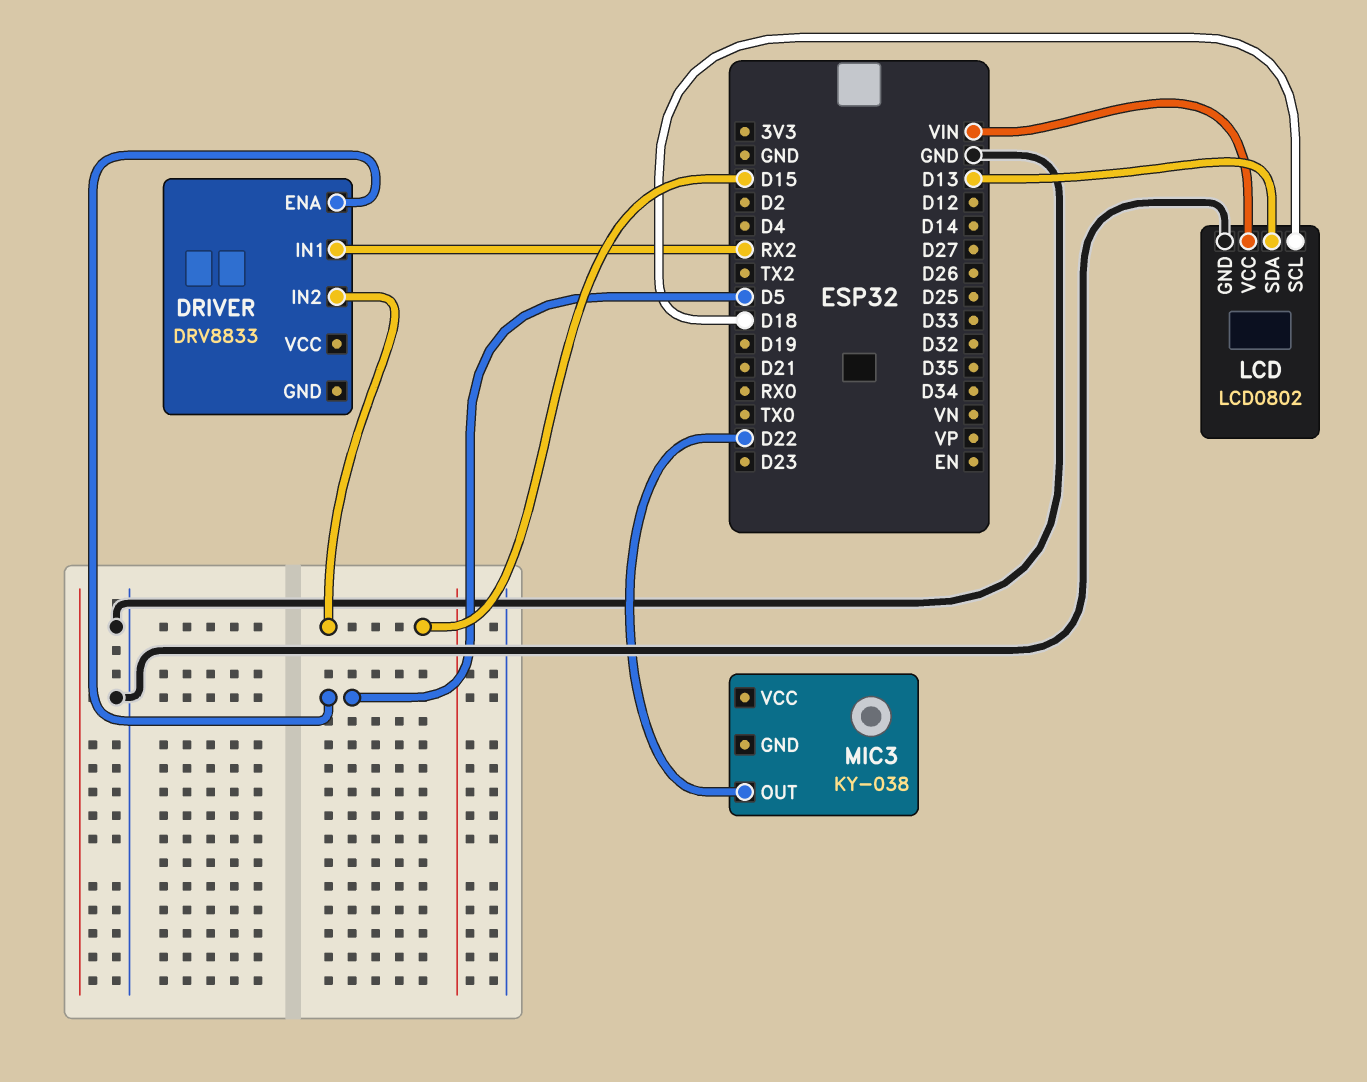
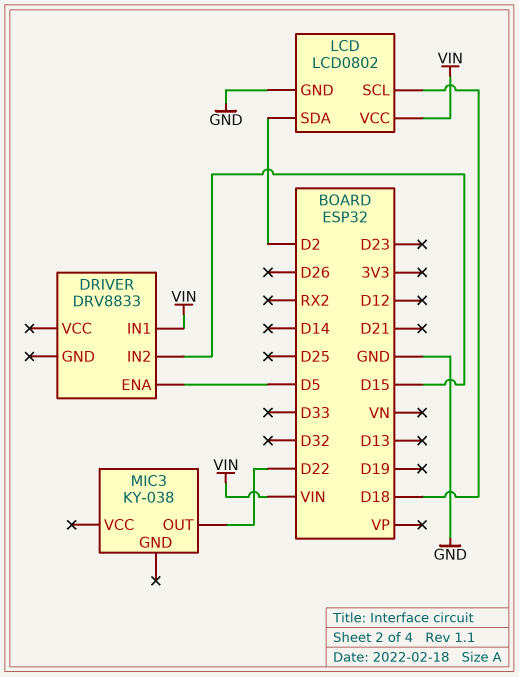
DRIVER pin IN1: RX2 -> VIN
LCD pin SDA: D13 -> D2

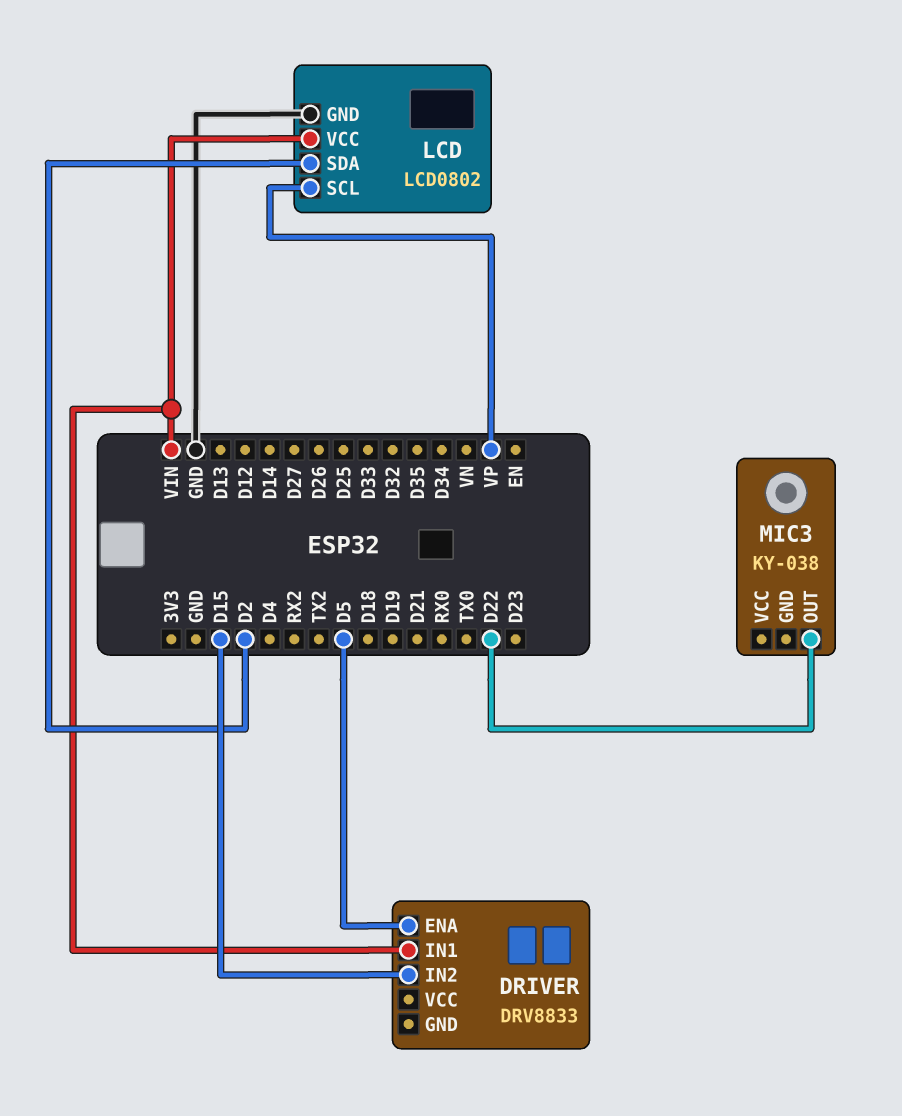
LCD pin SCL: D18 -> VP

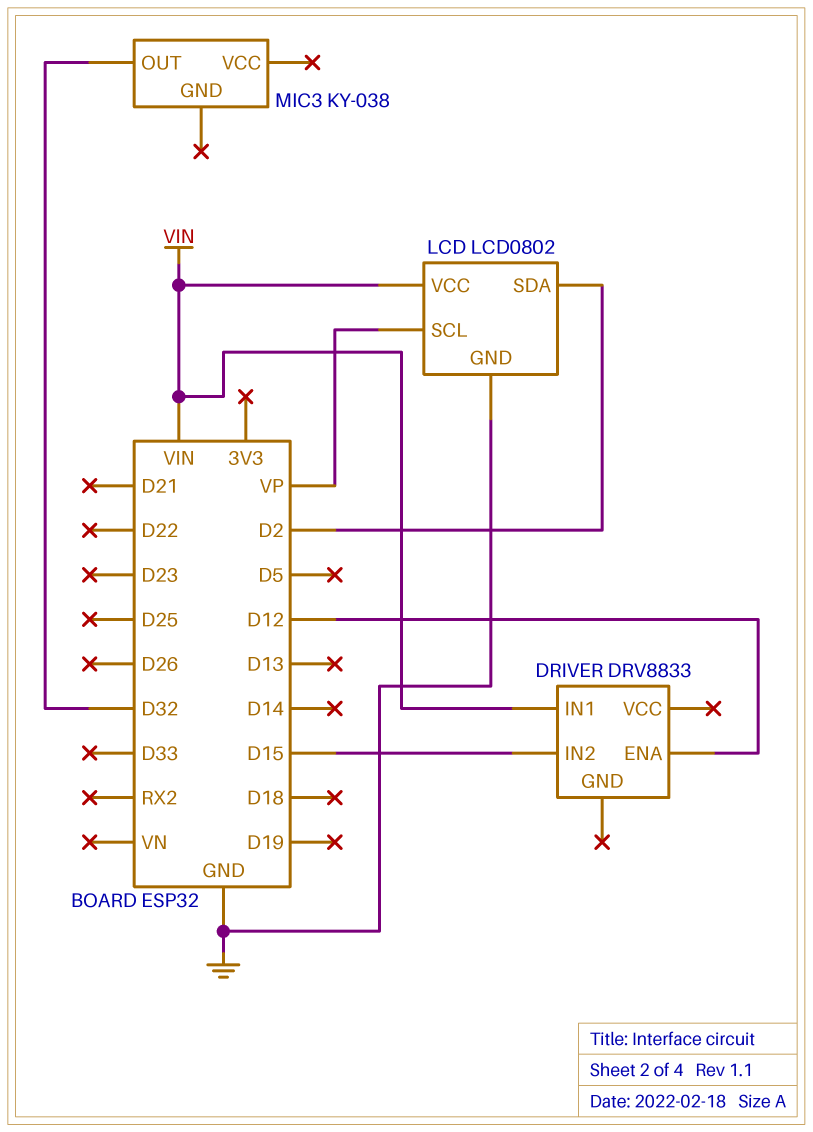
DRIVER pin ENA: D5 -> D12
MIC3 pin OUT: D22 -> D32

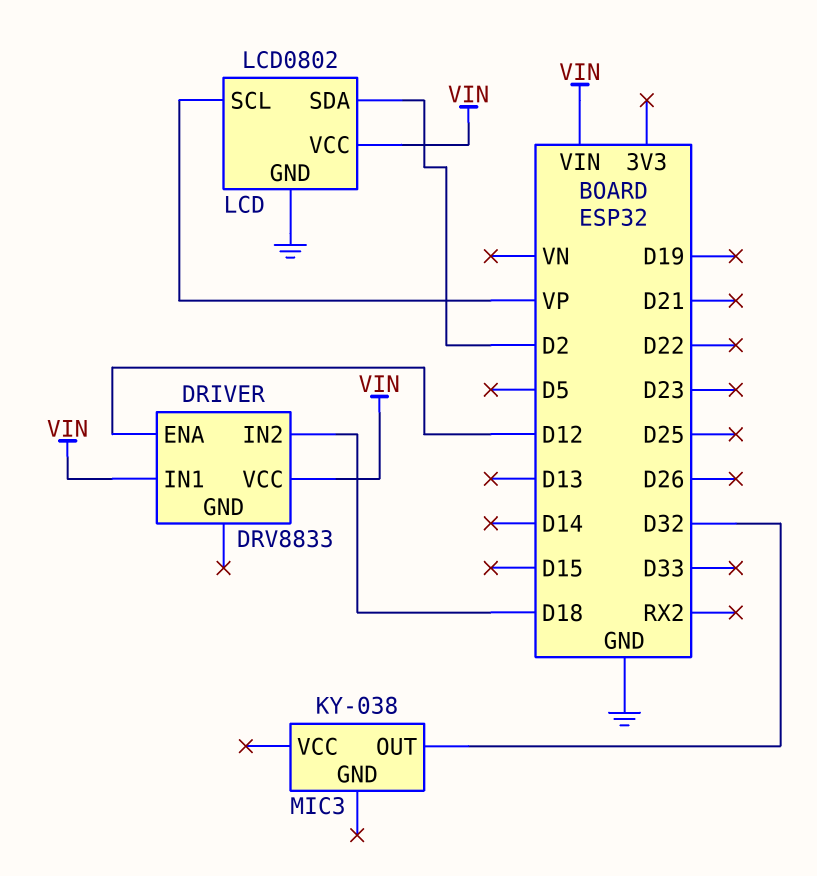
DRIVER pin IN2: D15 -> D18
DRIVER pin VCC: none -> VIN

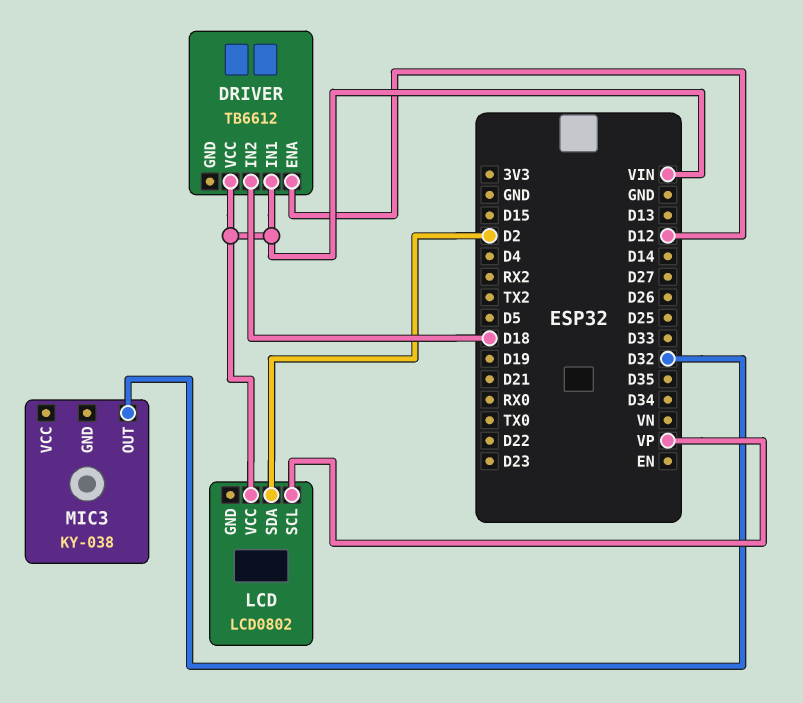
DRIVER: DRV8833 -> TB6612
LCD pin GND: GND -> none

